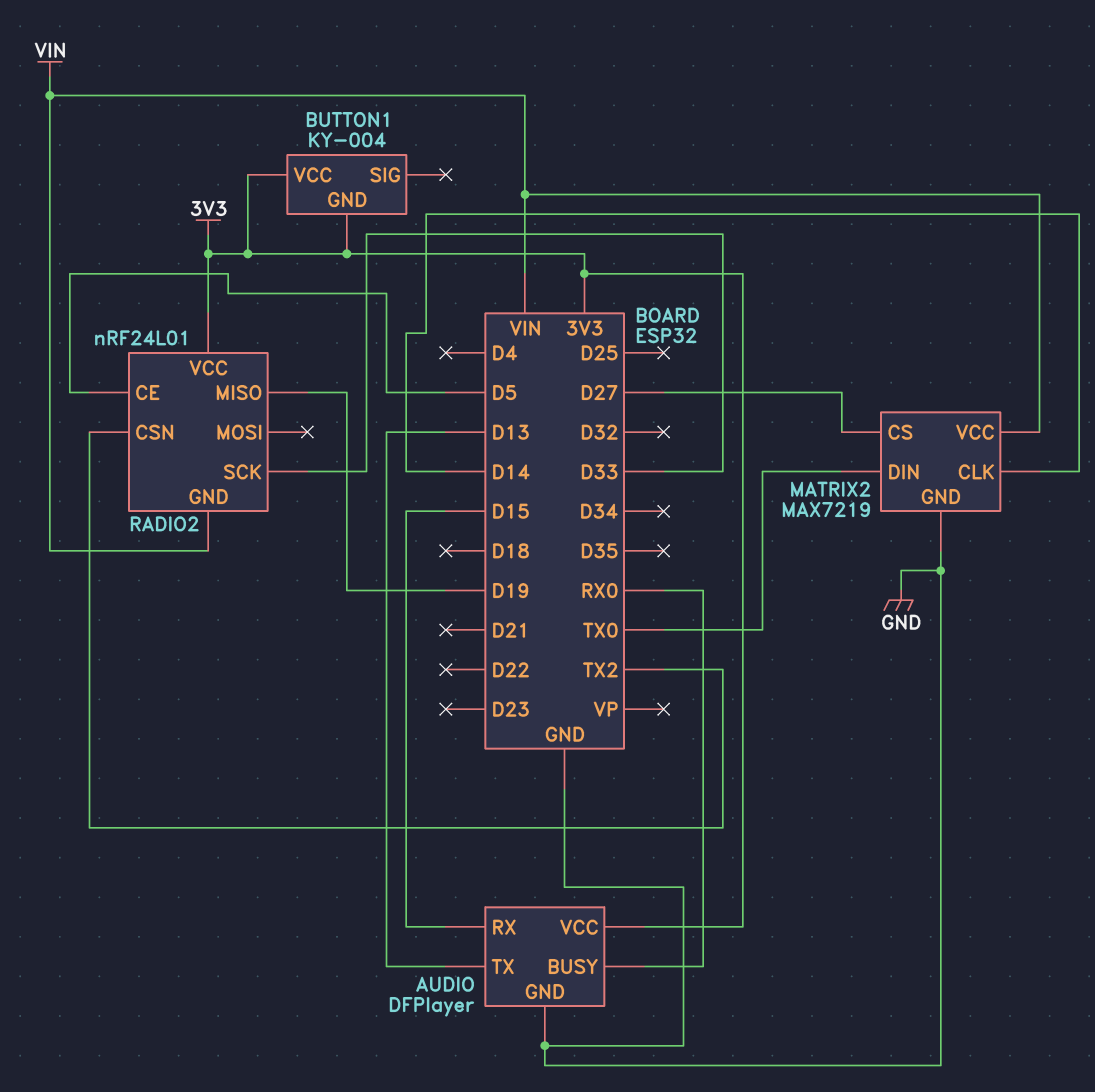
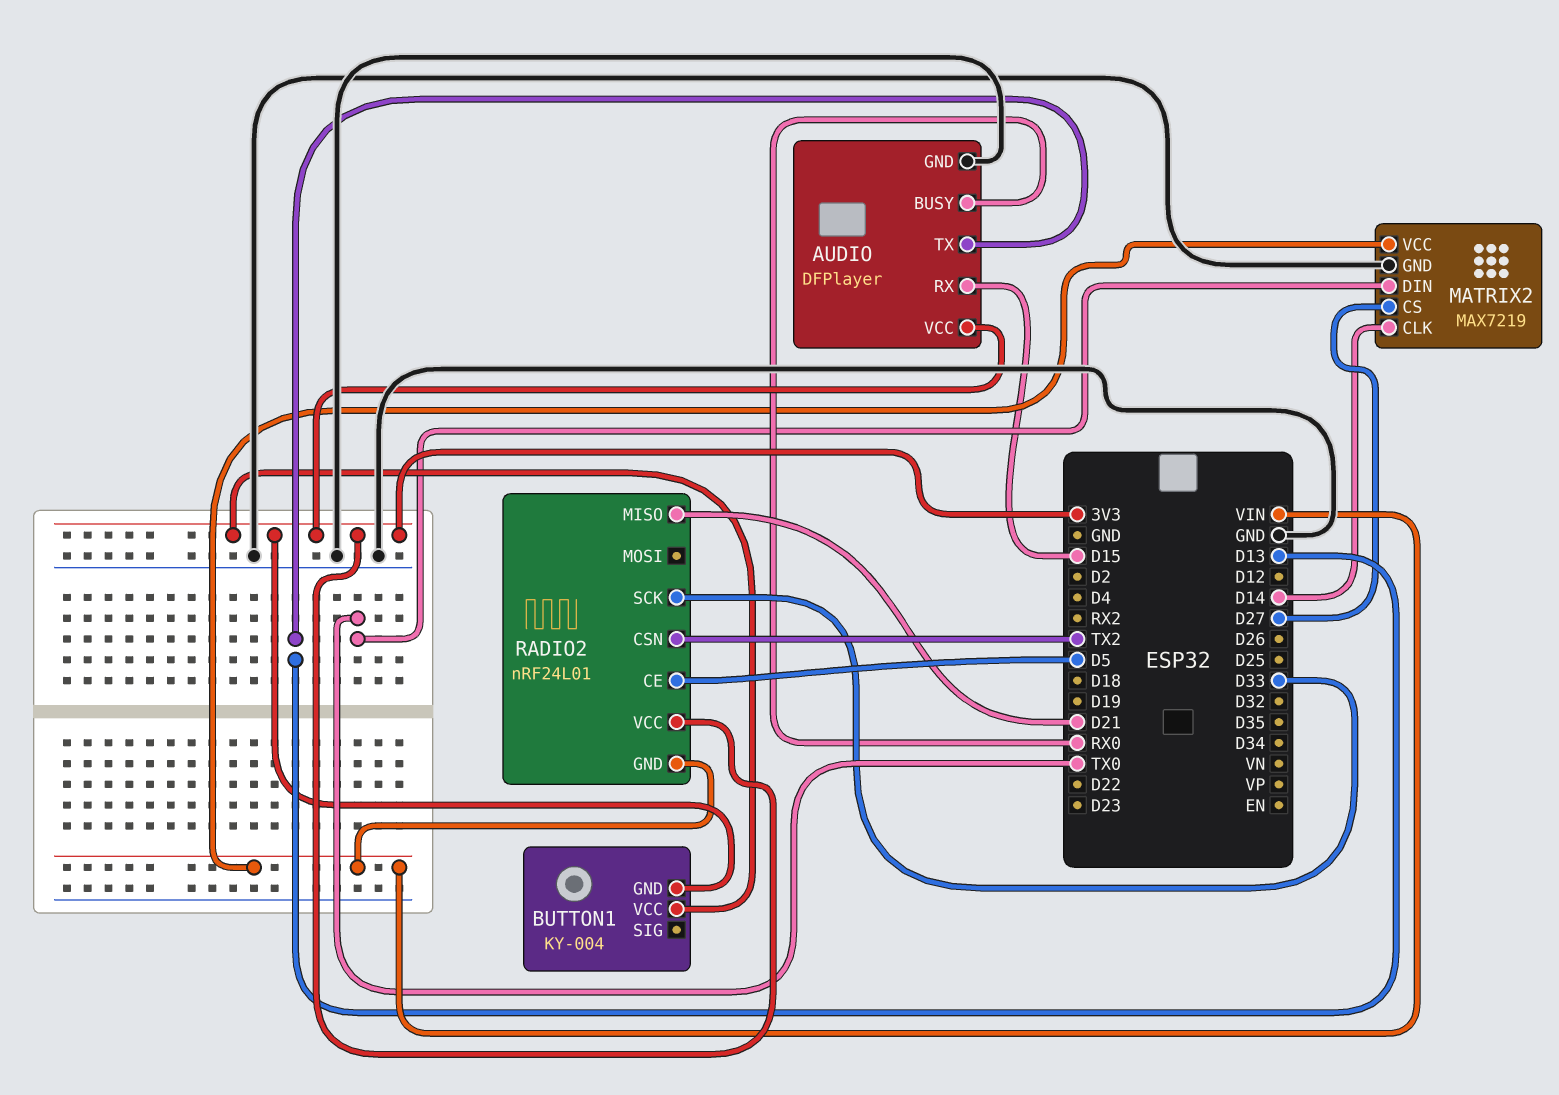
RADIO2 pin MISO: D19 -> D21

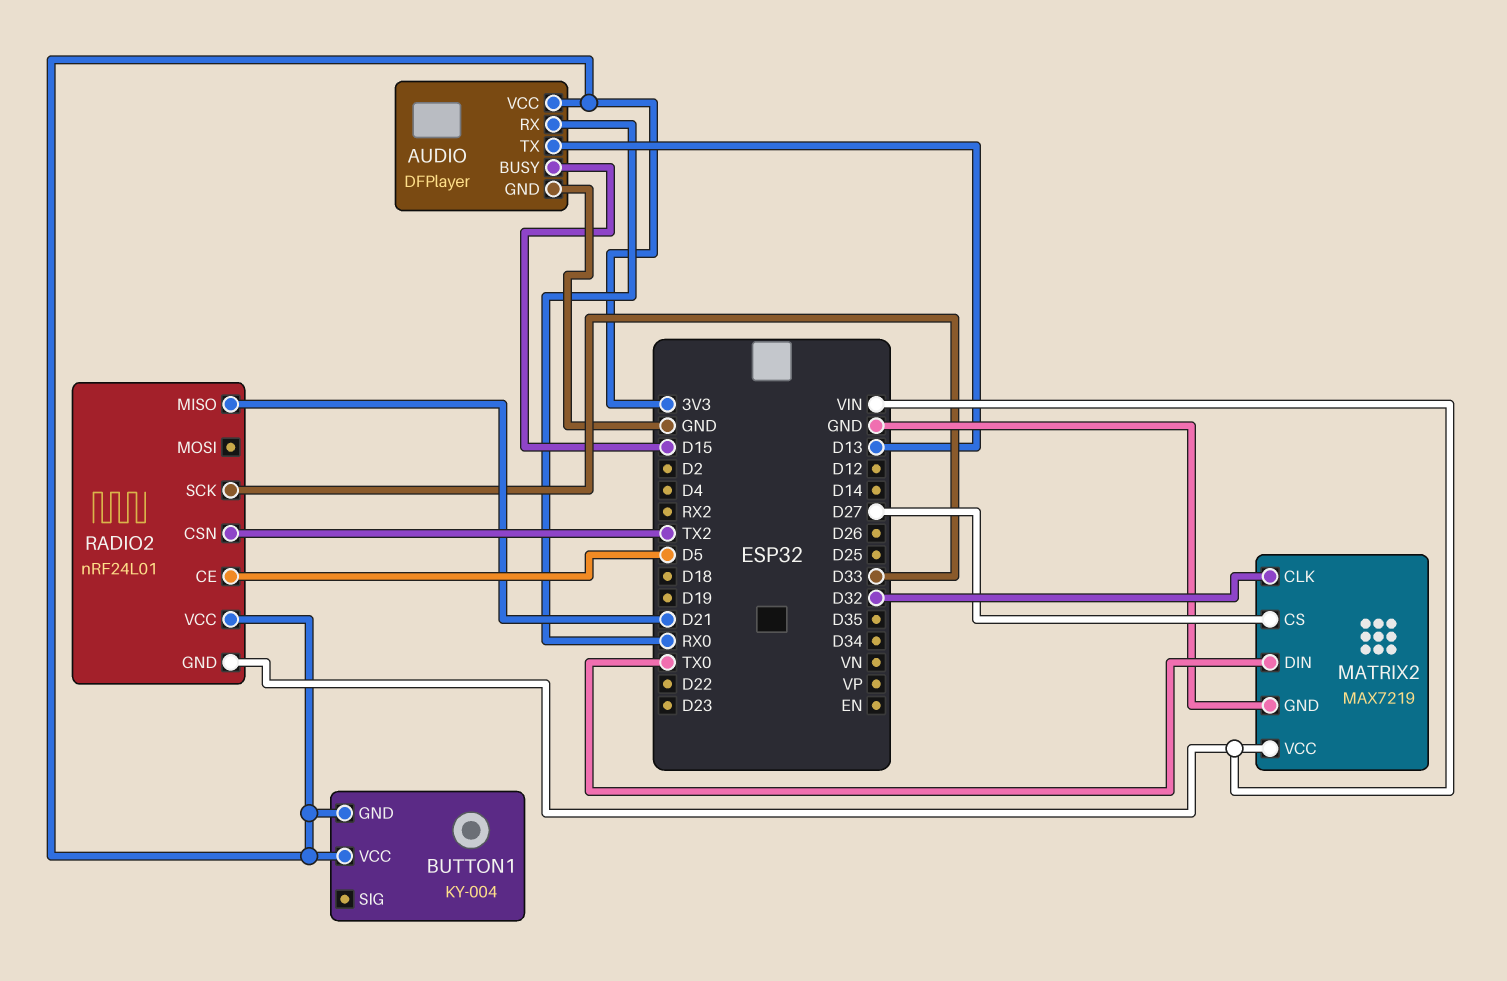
AUDIO pin BUSY: RX0 -> D15
AUDIO pin RX: D15 -> RX0
MATRIX2 pin CLK: D14 -> D32

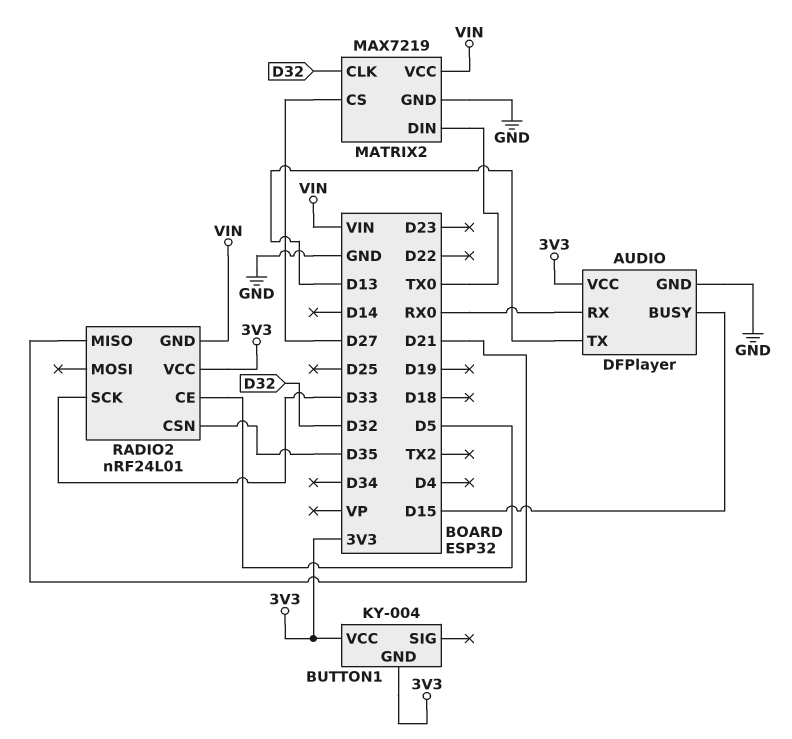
RADIO2 pin CSN: TX2 -> D35

